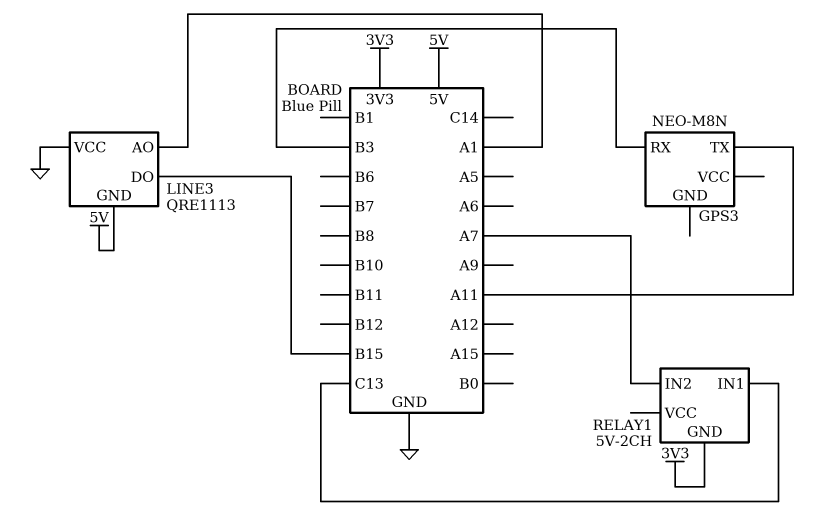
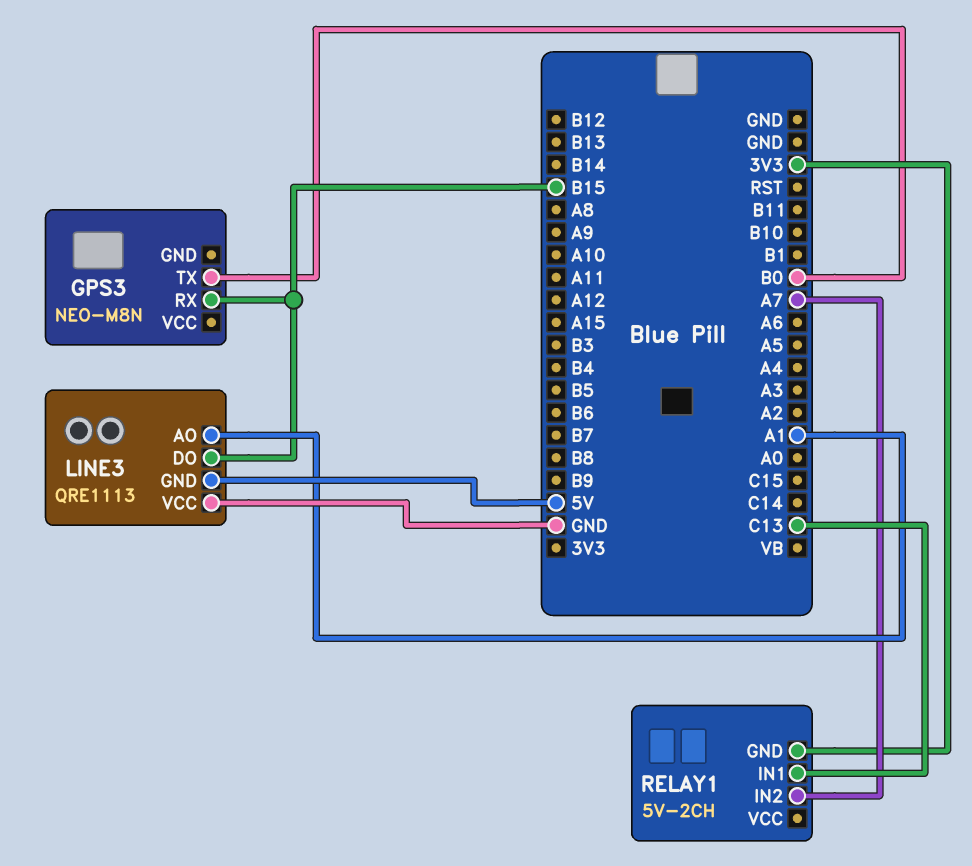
GPS3 pin RX: B3 -> B15
GPS3 pin TX: A11 -> B0

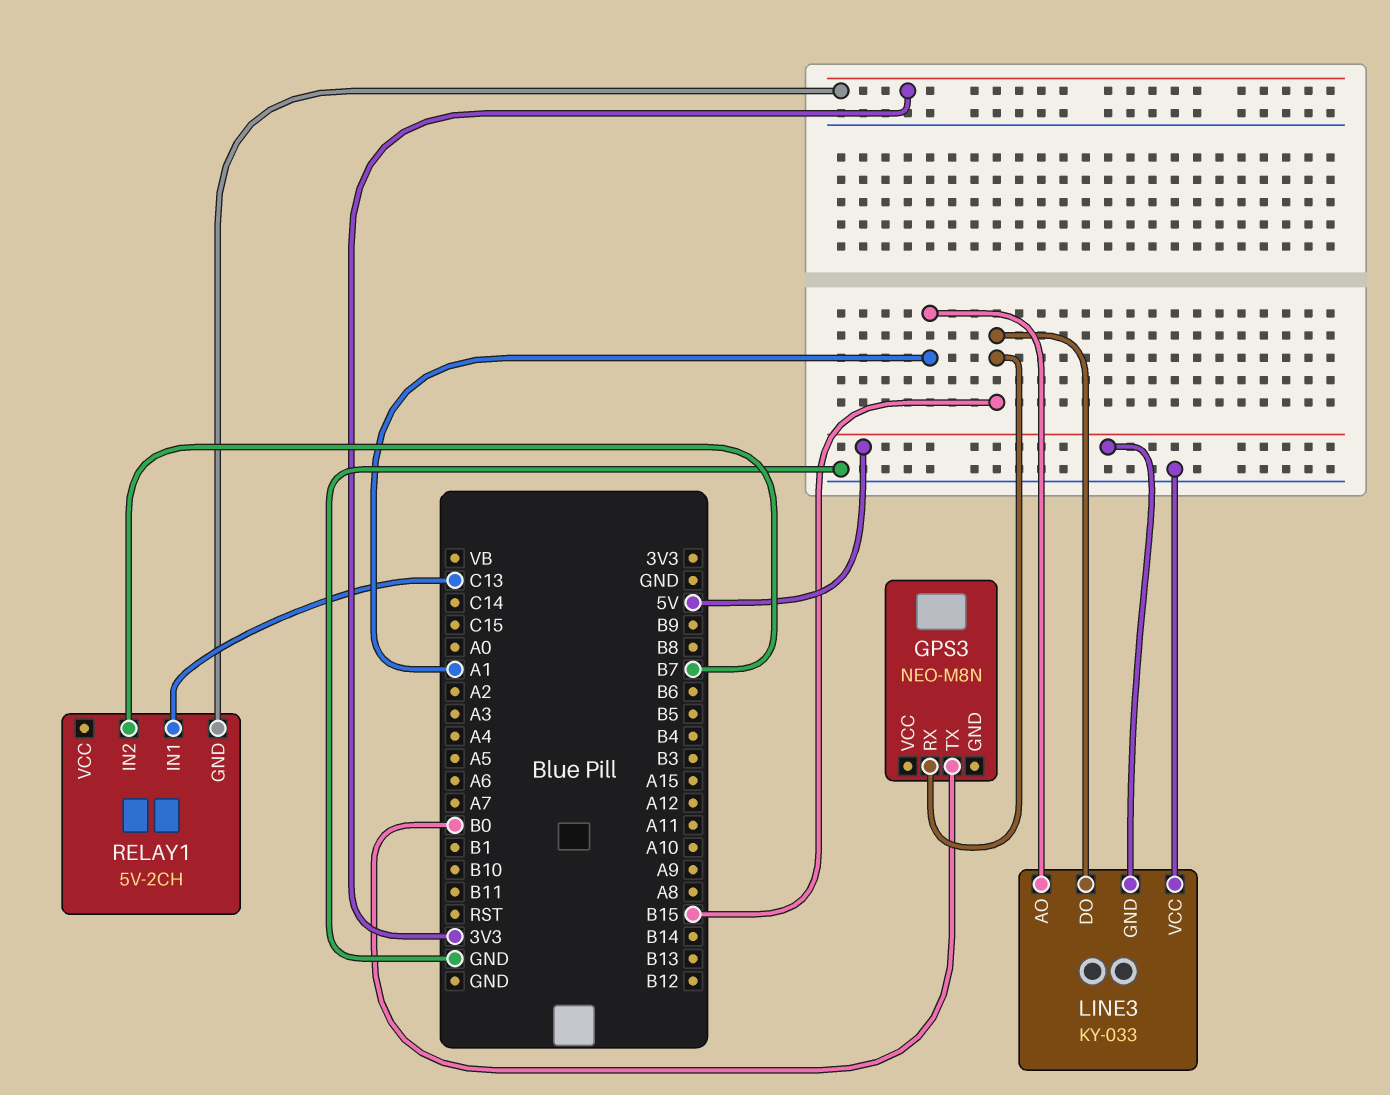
LINE3: QRE1113 -> KY-033
RELAY1 pin IN2: A7 -> B7

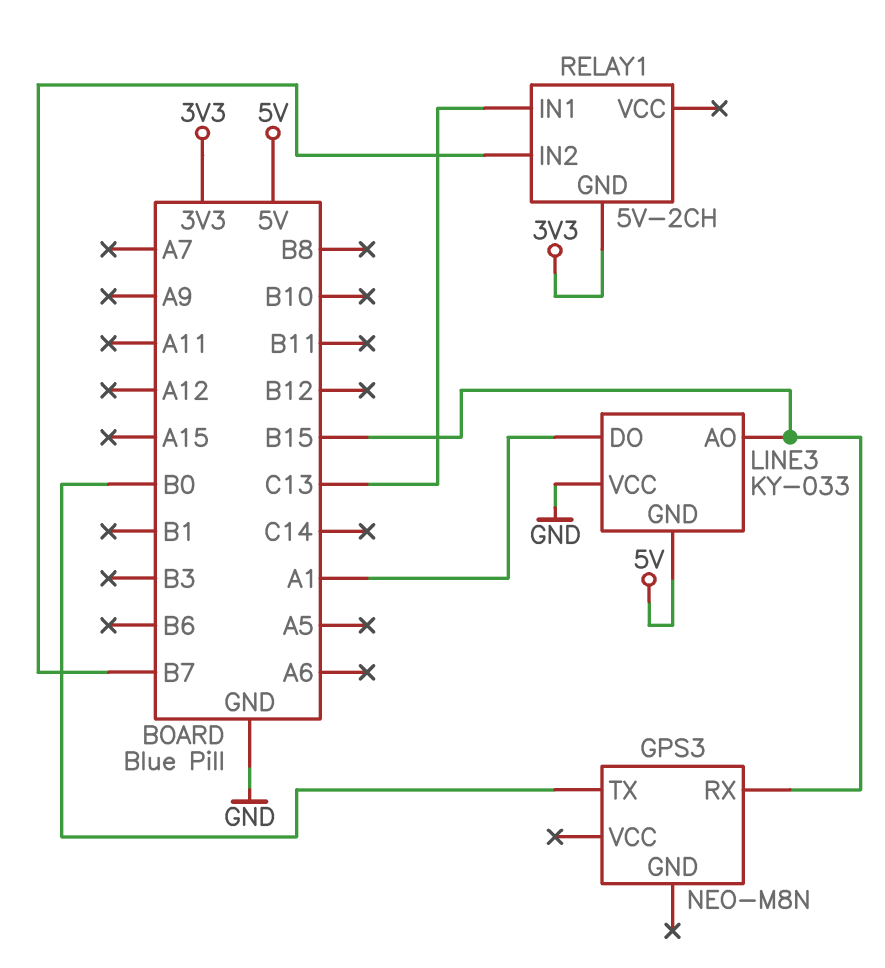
LINE3 pin AO: A1 -> B15
LINE3 pin DO: B15 -> A1

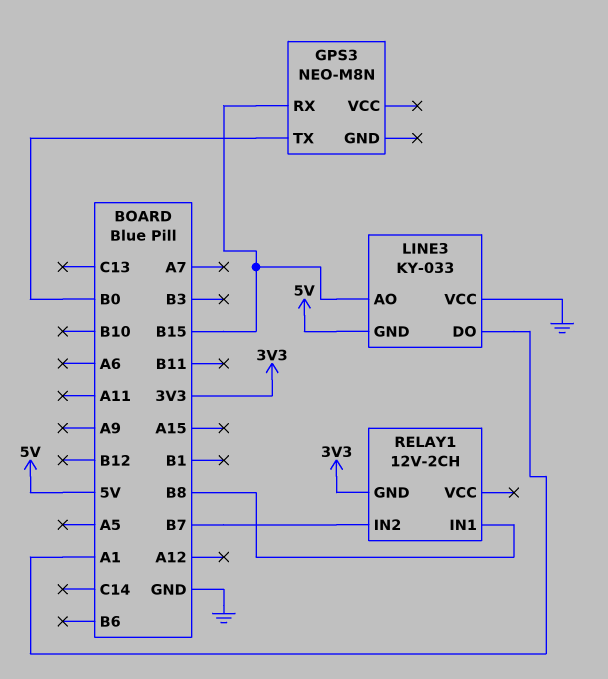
RELAY1: 5V-2CH -> 12V-2CH
RELAY1 pin IN1: C13 -> B8

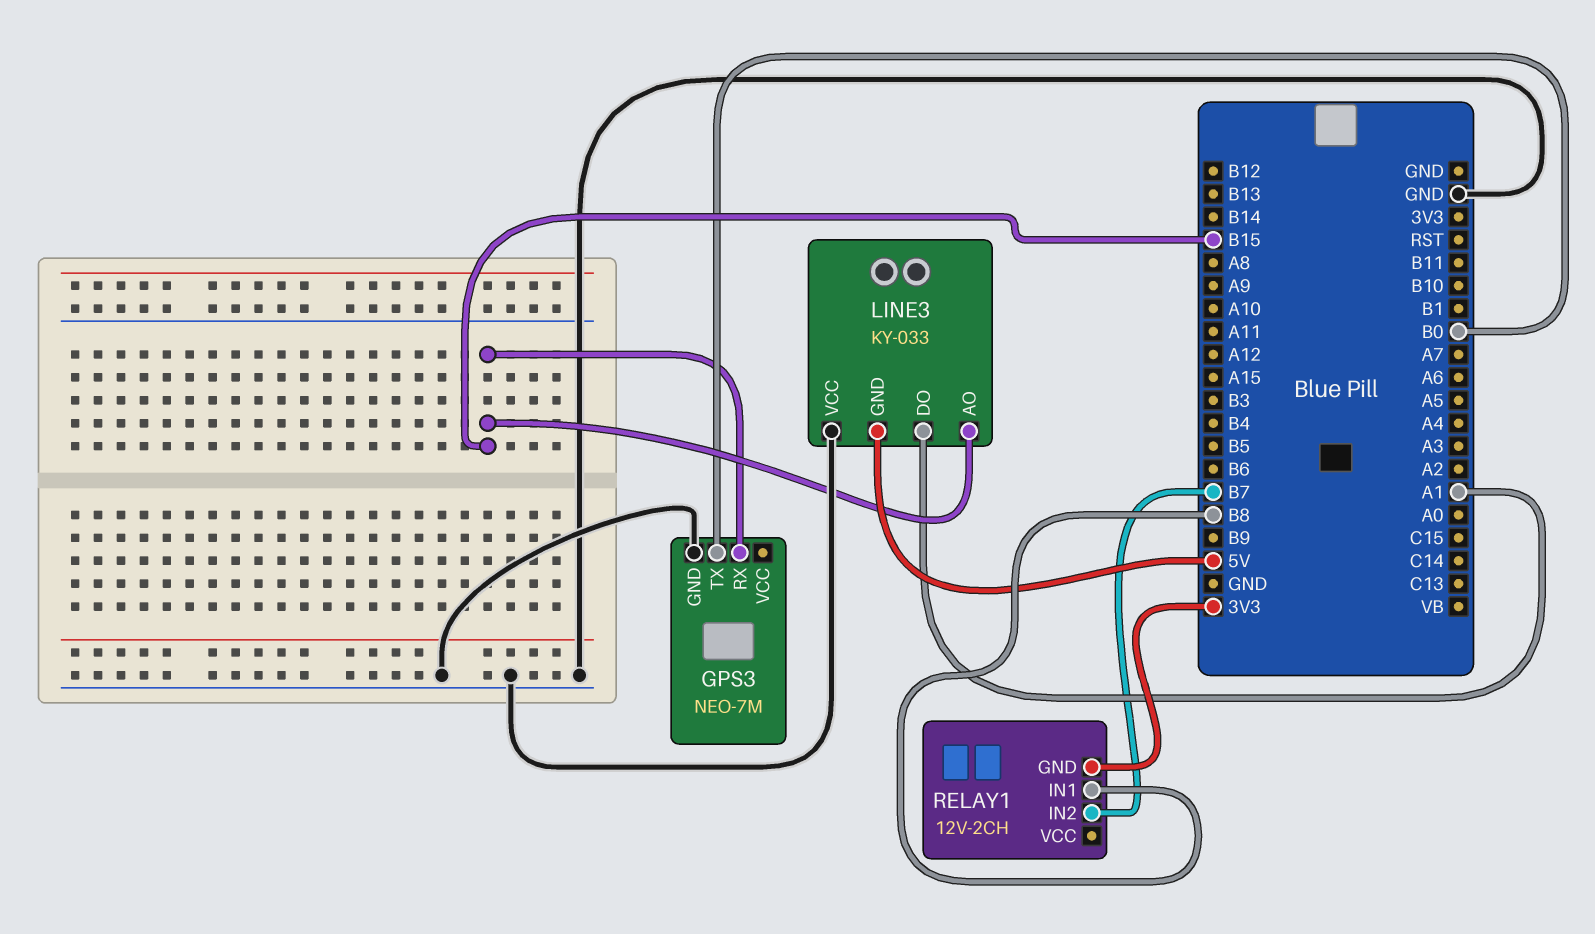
GPS3: NEO-M8N -> NEO-7M
GPS3 pin GND: none -> GND

